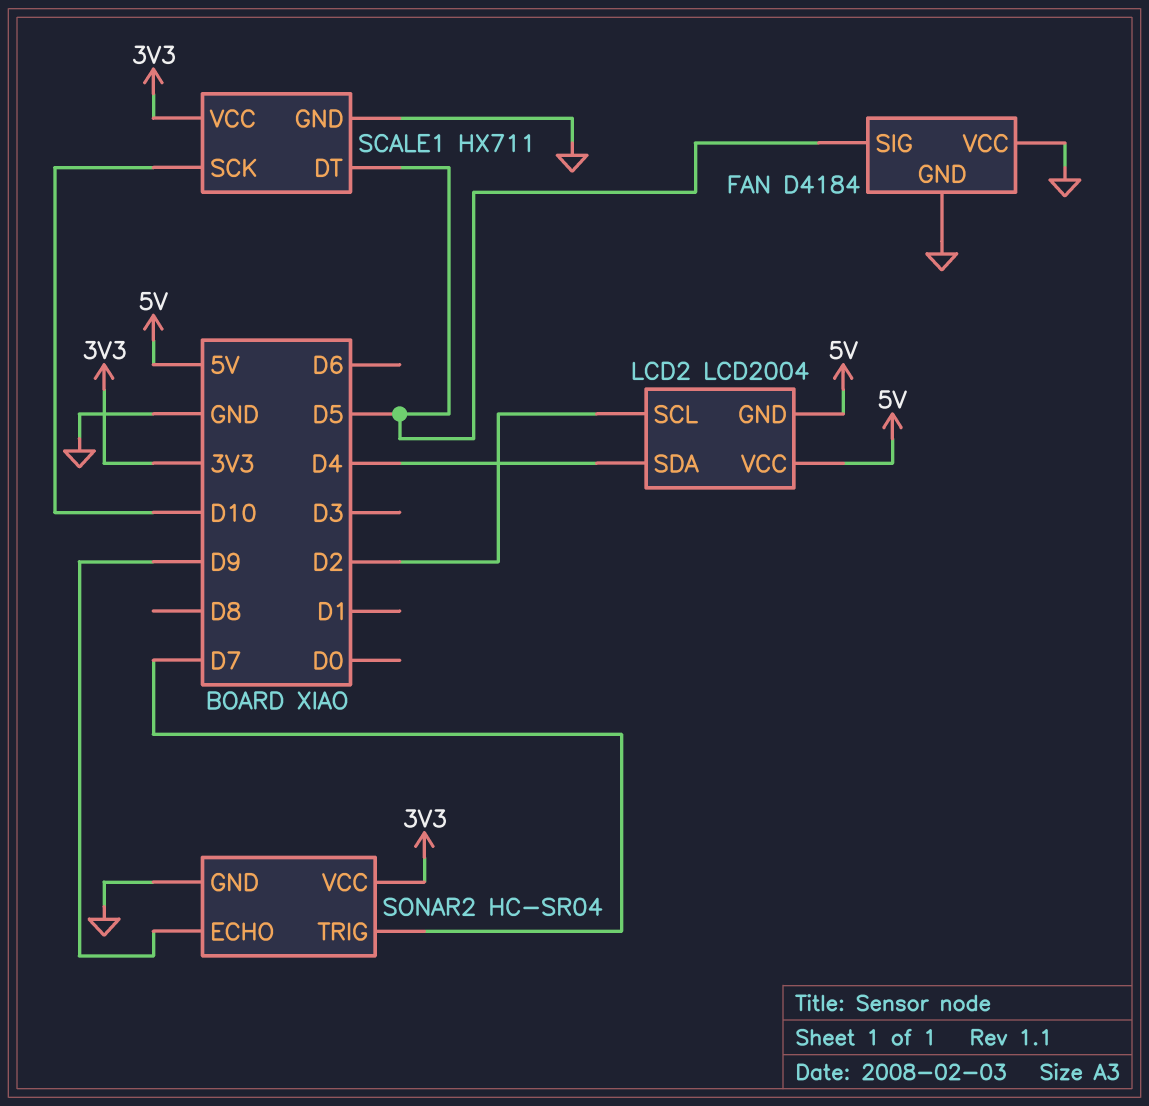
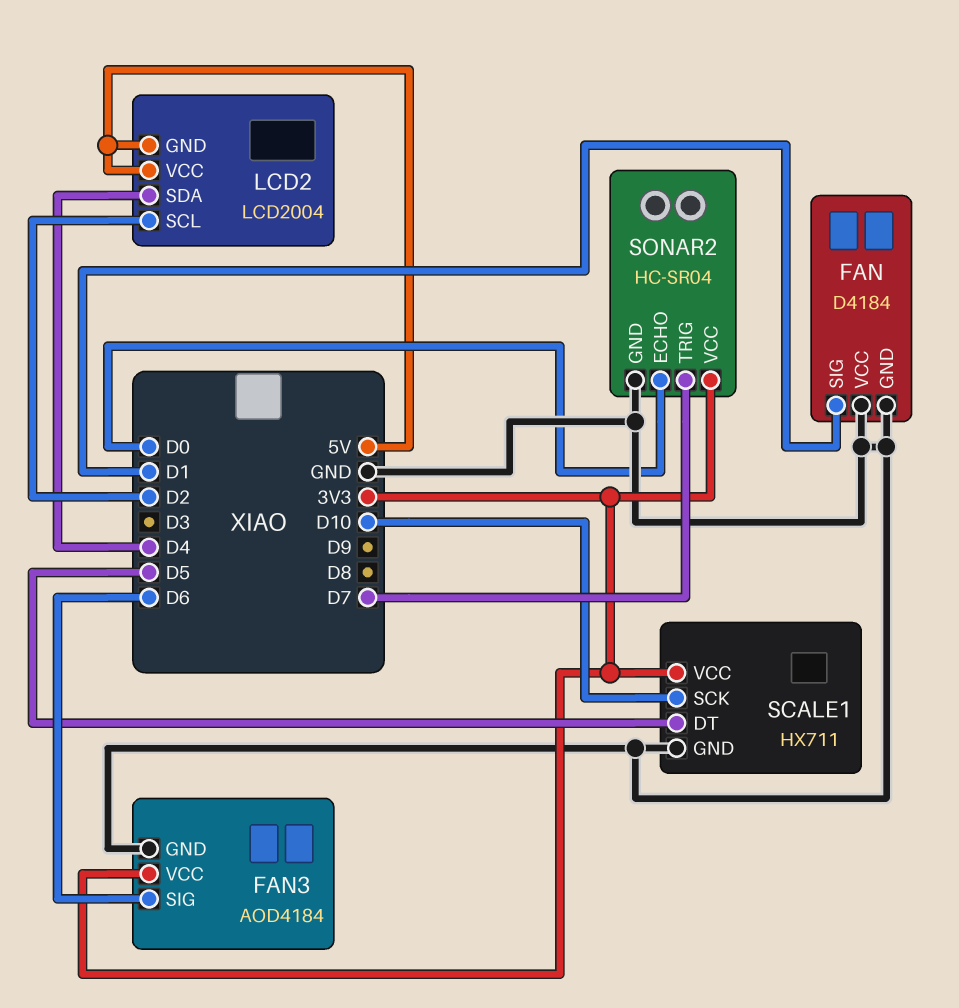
FAN pin SIG: D5 -> D1
FAN3: none -> AOD4184
FAN3 pin GND: none -> GND
FAN3 pin SIG: none -> D6
FAN3 pin VCC: none -> 3V3
SONAR2 pin ECHO: D9 -> D0

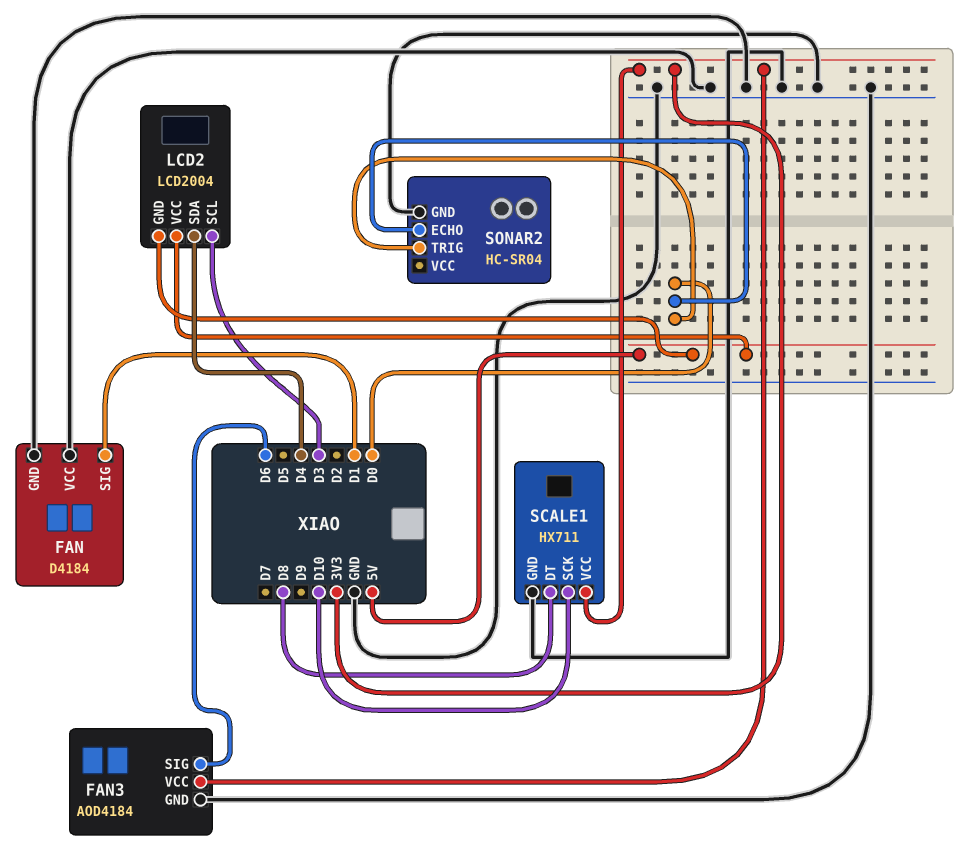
LCD2 pin SCL: D2 -> D3
SCALE1 pin DT: D5 -> D8
SONAR2 pin TRIG: D7 -> D0
SONAR2 pin VCC: 3V3 -> none

